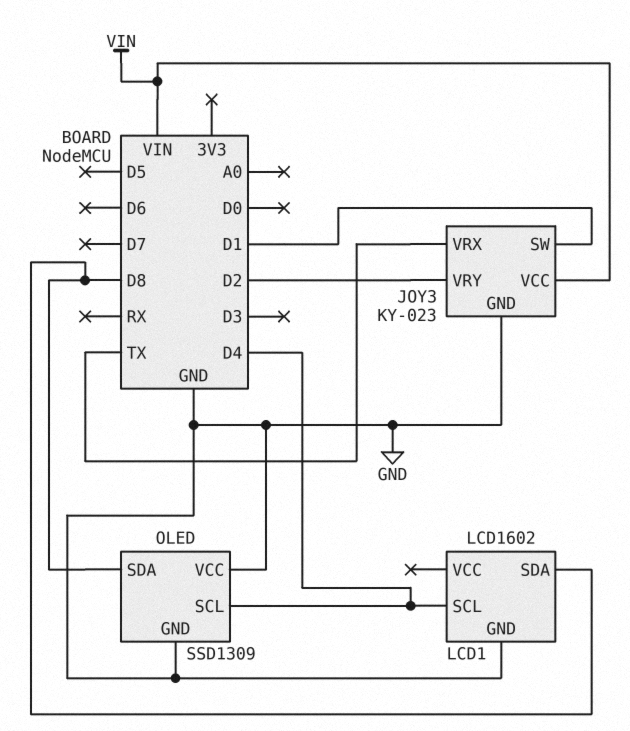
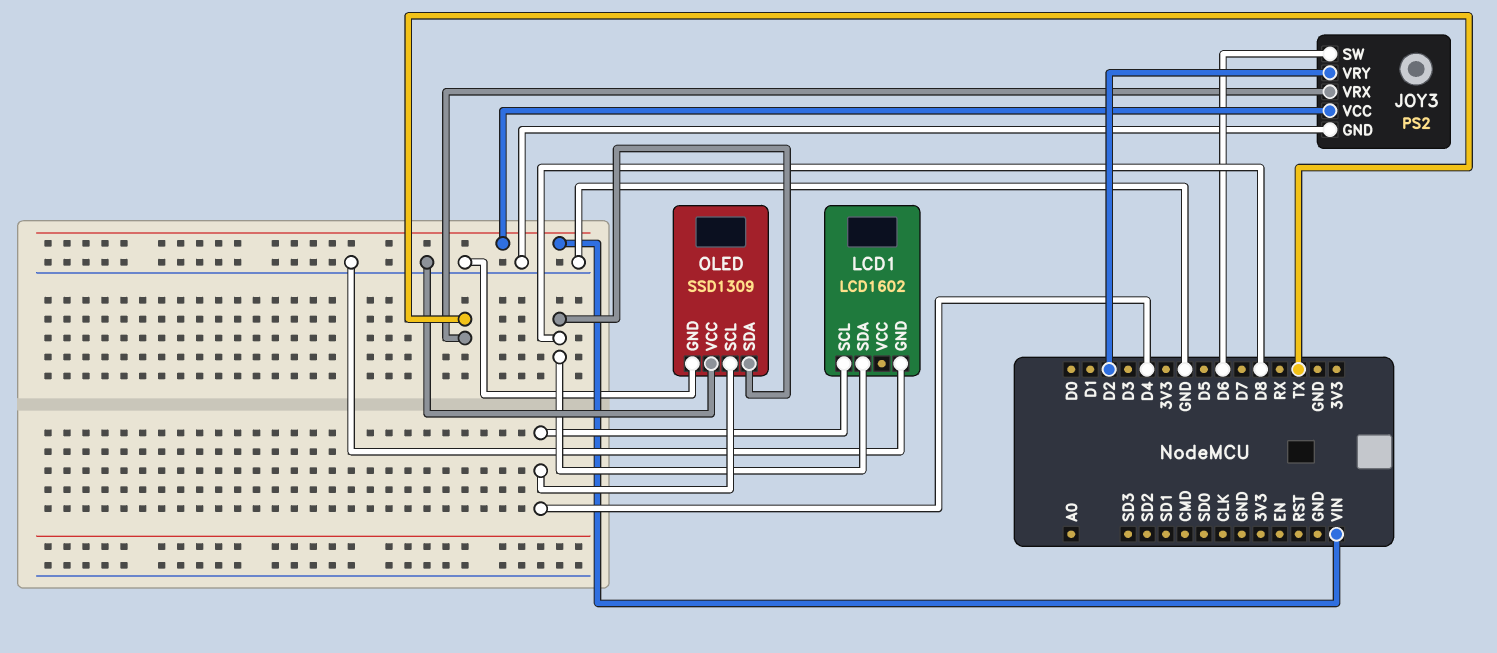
JOY3: KY-023 -> PS2
JOY3 pin SW: D1 -> D6

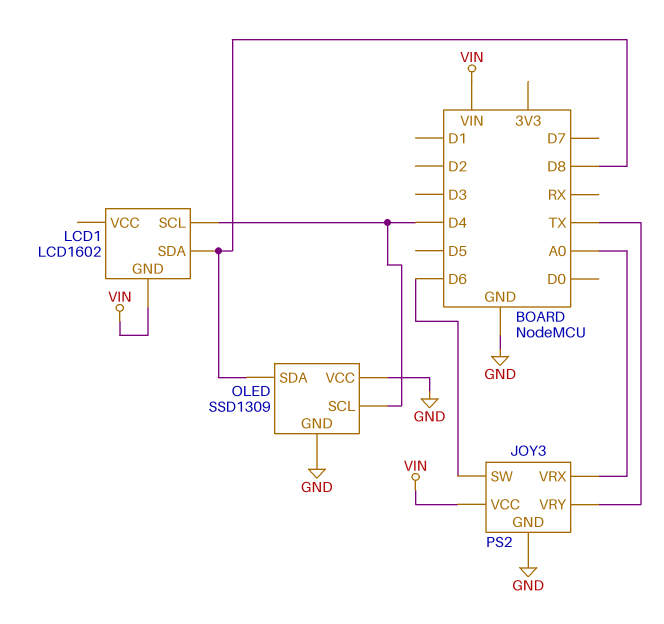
JOY3 pin VRX: TX -> A0
JOY3 pin VRY: D2 -> TX
LCD1 pin GND: GND -> VIN

